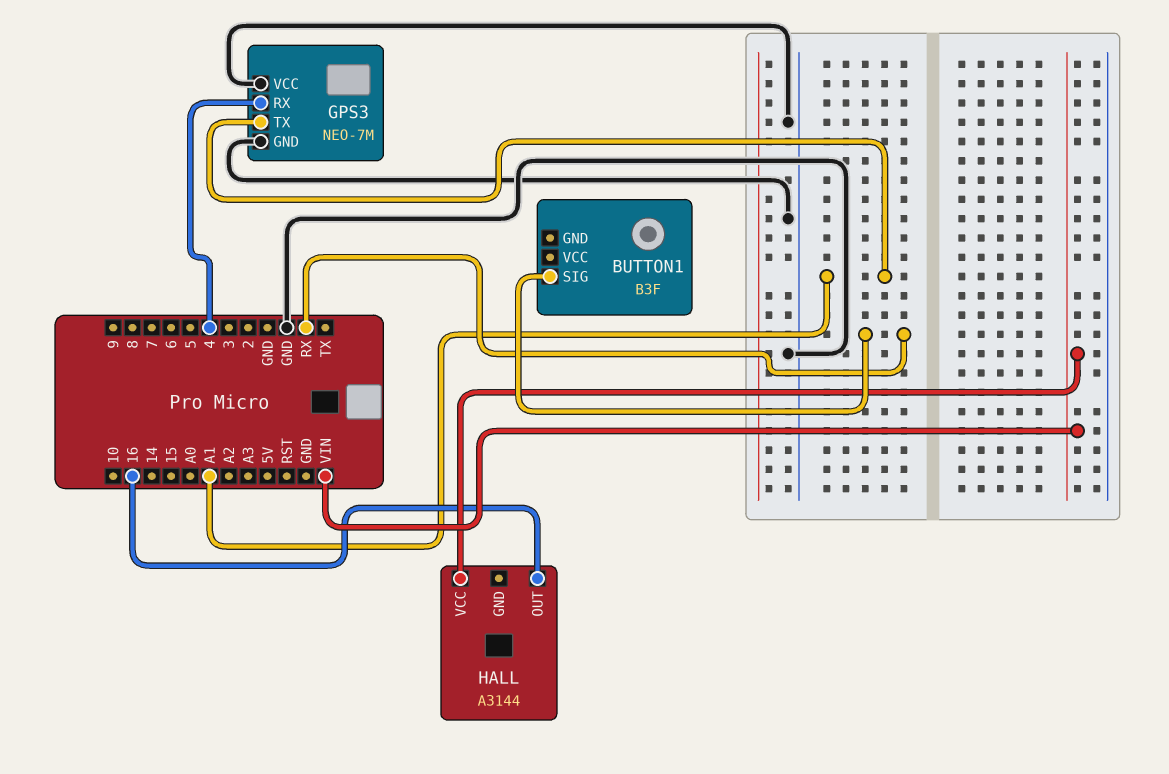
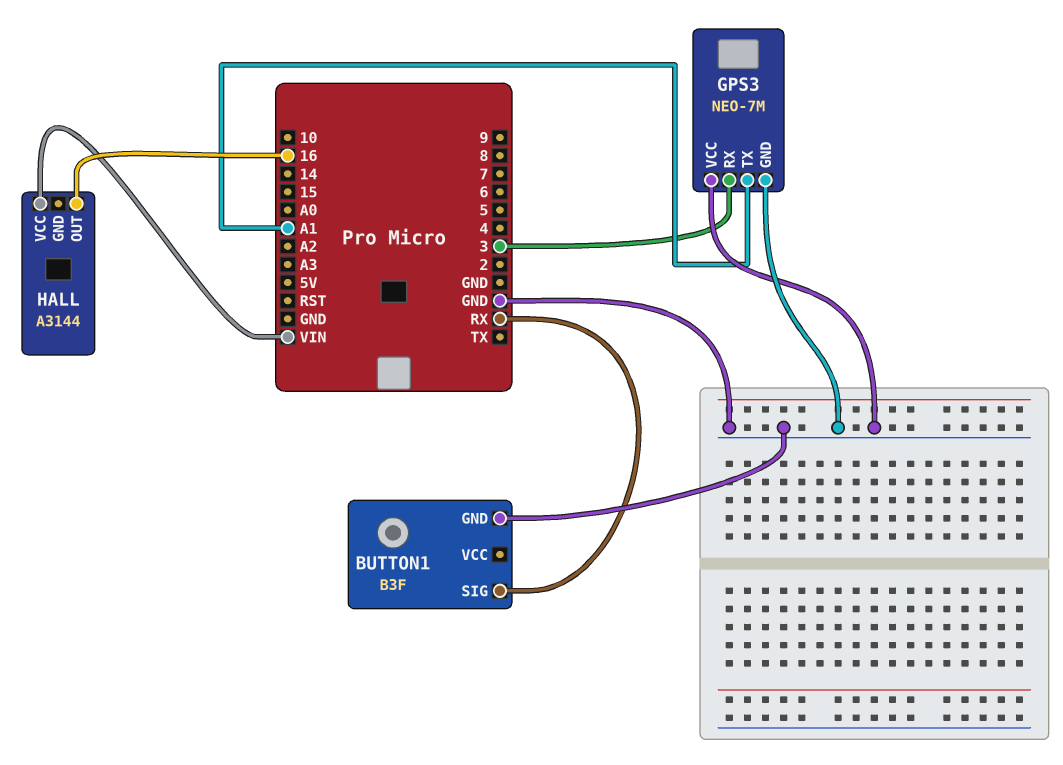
BUTTON1 pin GND: none -> GND
GPS3 pin RX: 4 -> 3

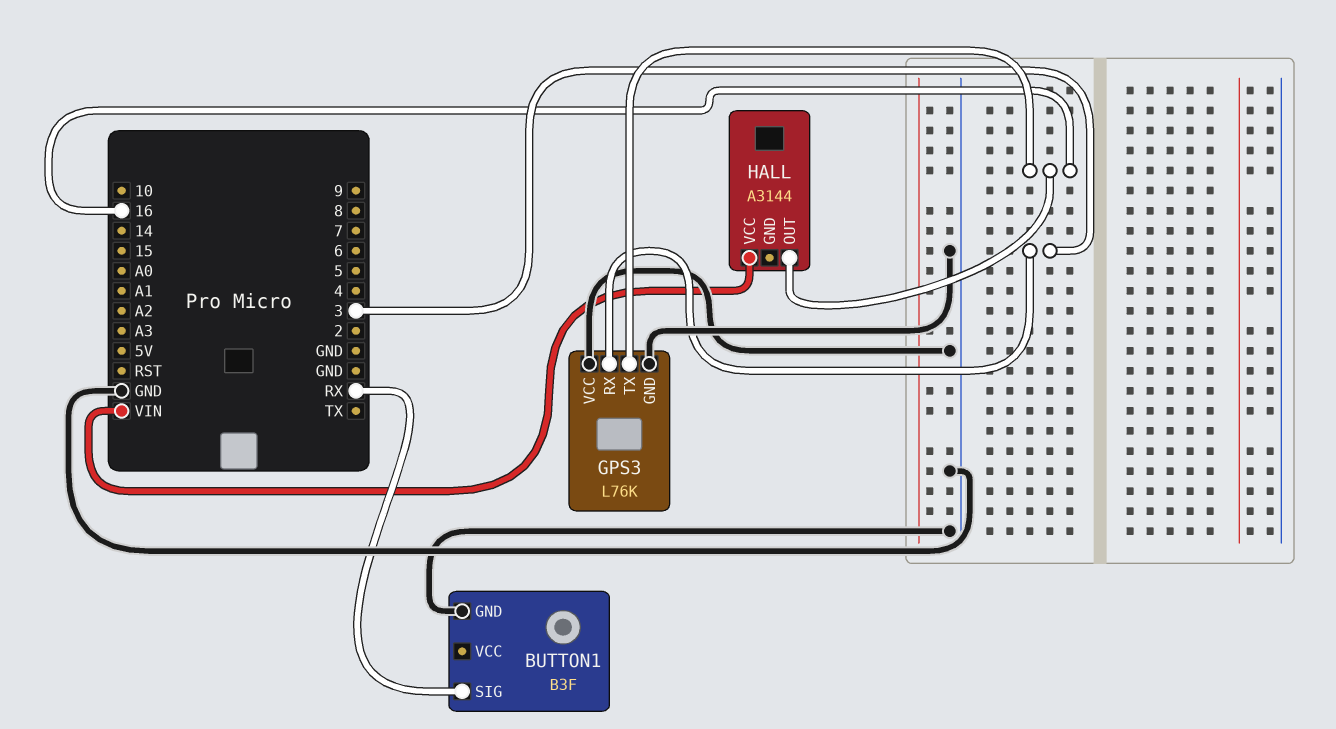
GPS3: NEO-7M -> L76K
GPS3 pin TX: A1 -> 16

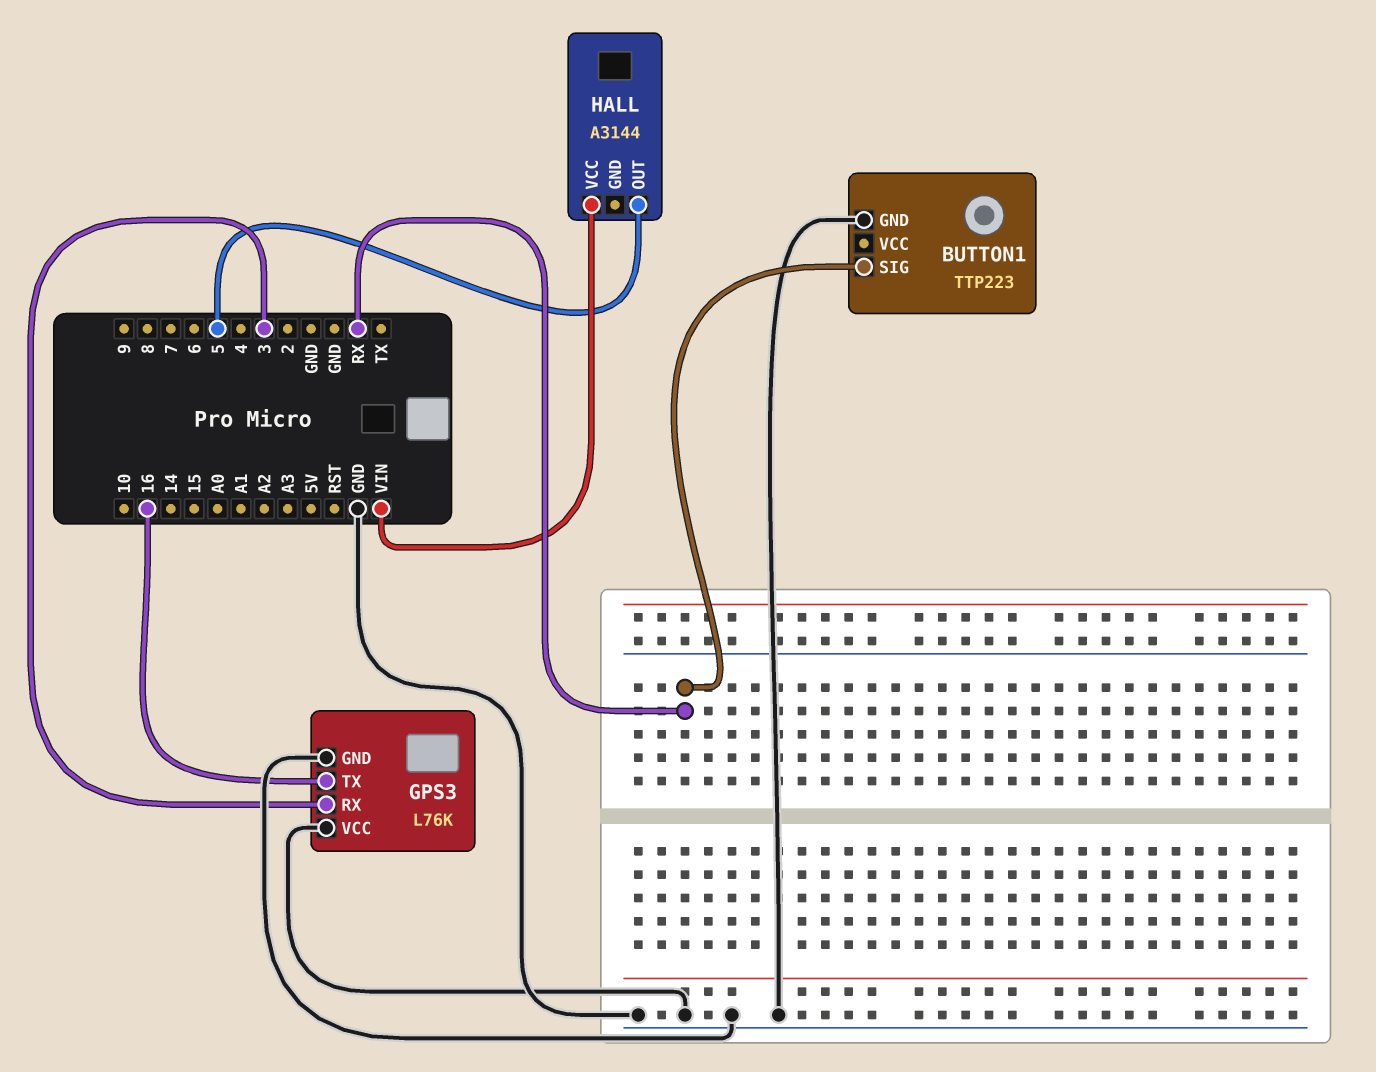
BUTTON1: B3F -> TTP223
HALL pin OUT: 16 -> 5

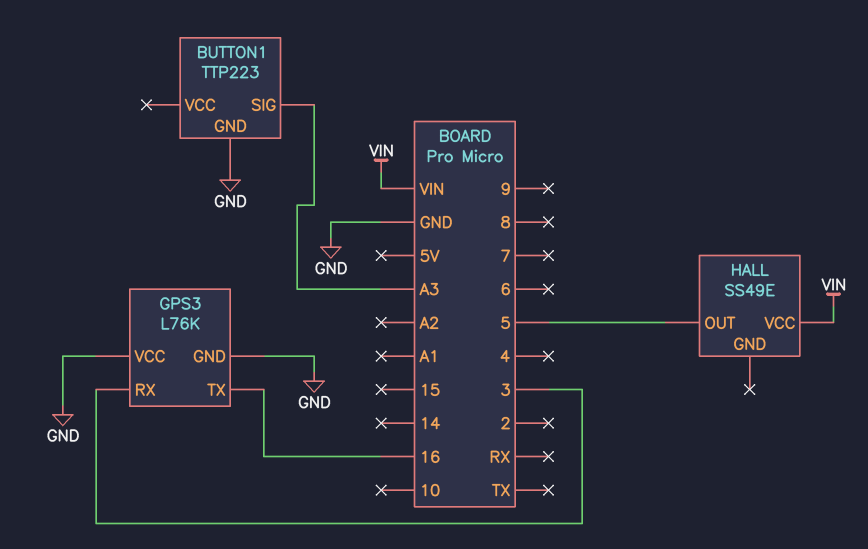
BUTTON1 pin SIG: RX -> A3
HALL: A3144 -> SS49E

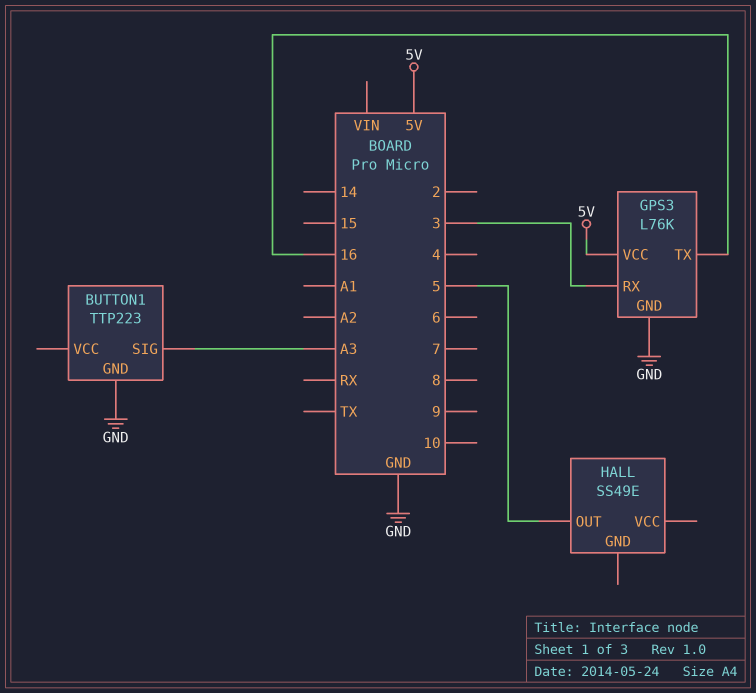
GPS3 pin VCC: GND -> 5V
HALL pin VCC: VIN -> none

